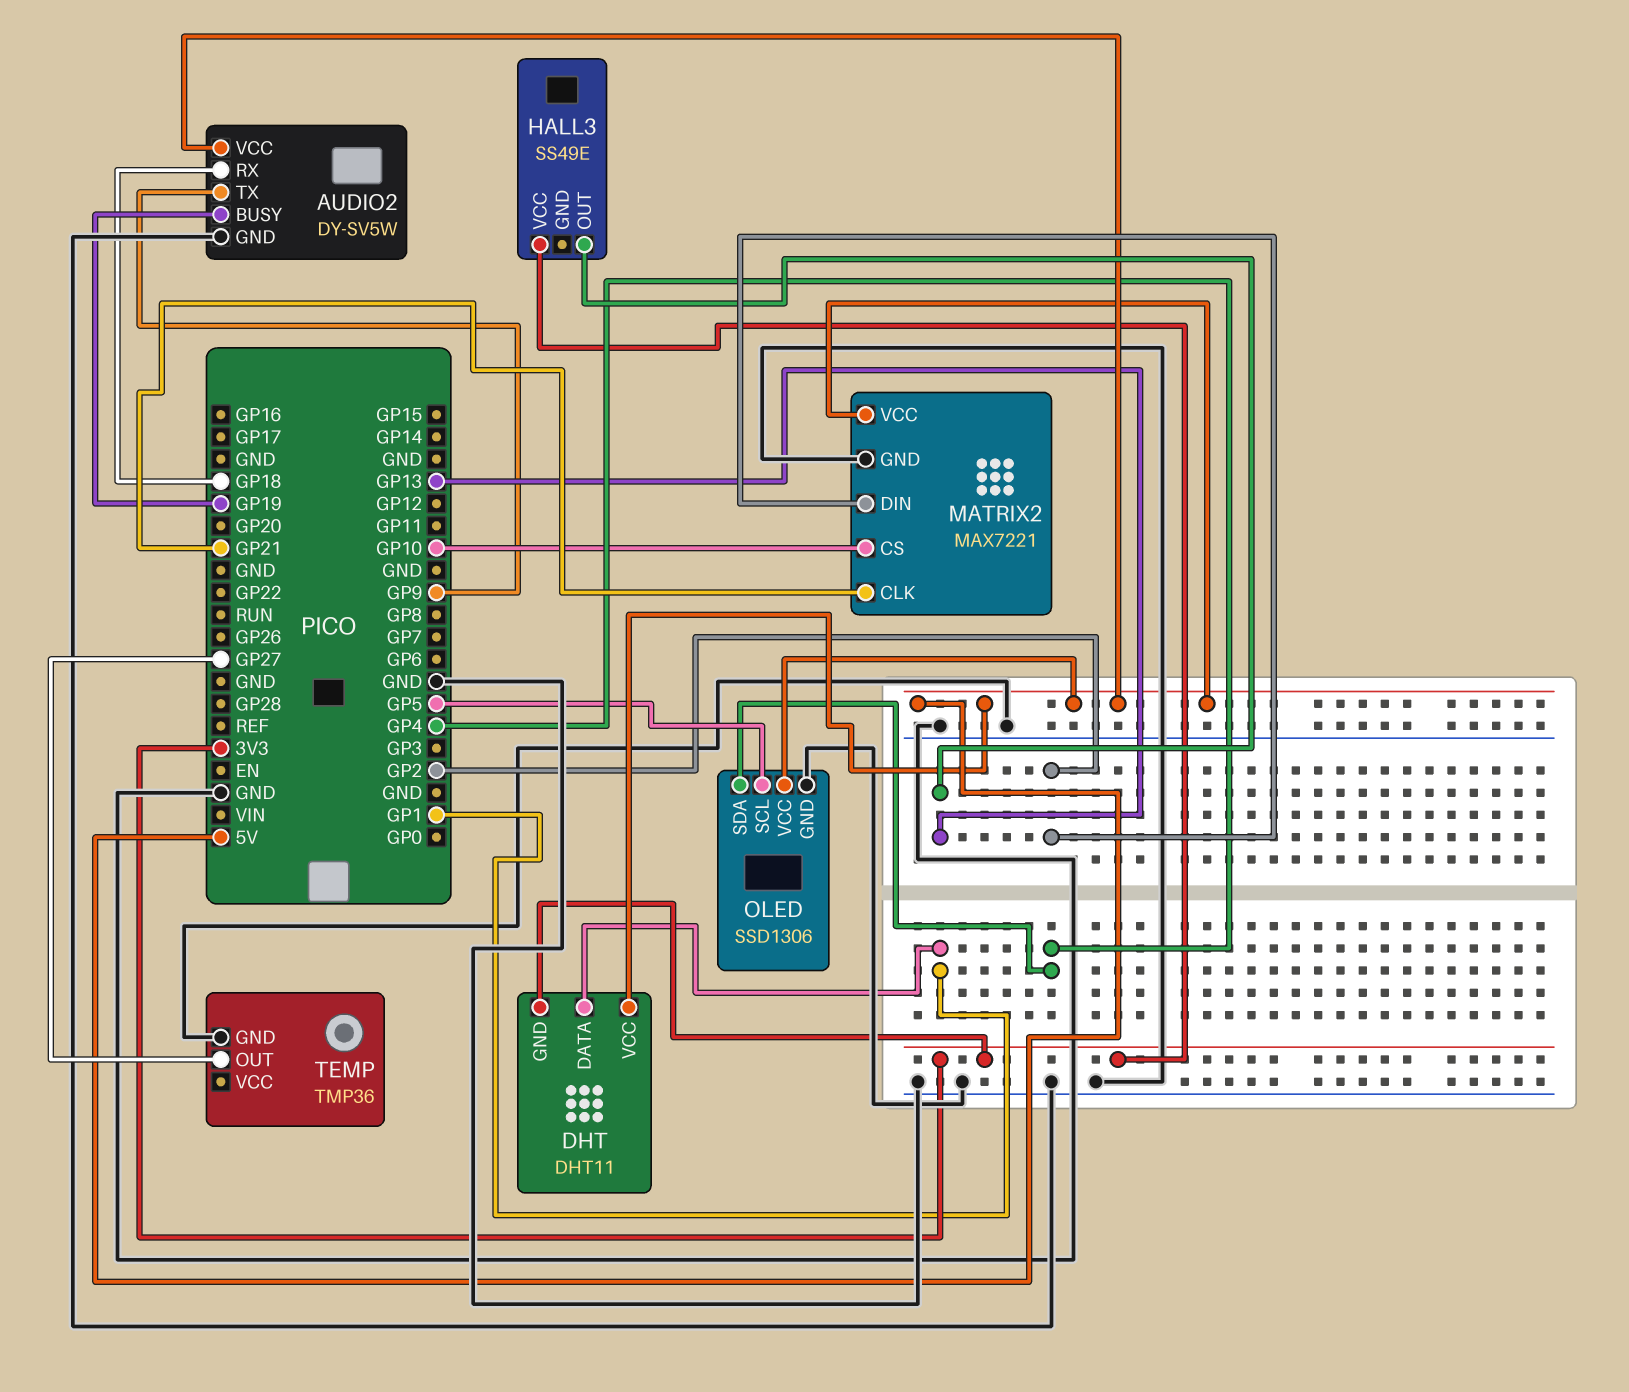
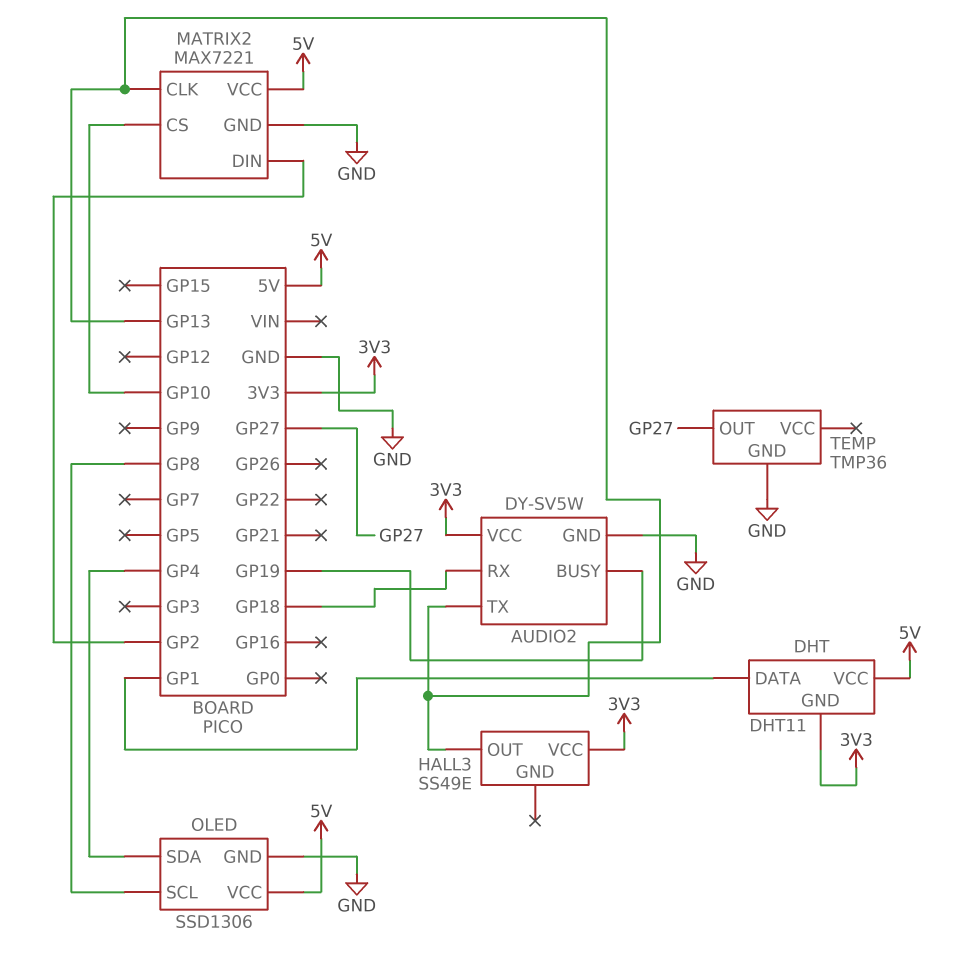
AUDIO2 pin TX: GP9 -> GP13
AUDIO2 pin VCC: 5V -> 3V3
MATRIX2 pin CLK: GP21 -> GP13
OLED pin SCL: GP5 -> GP8

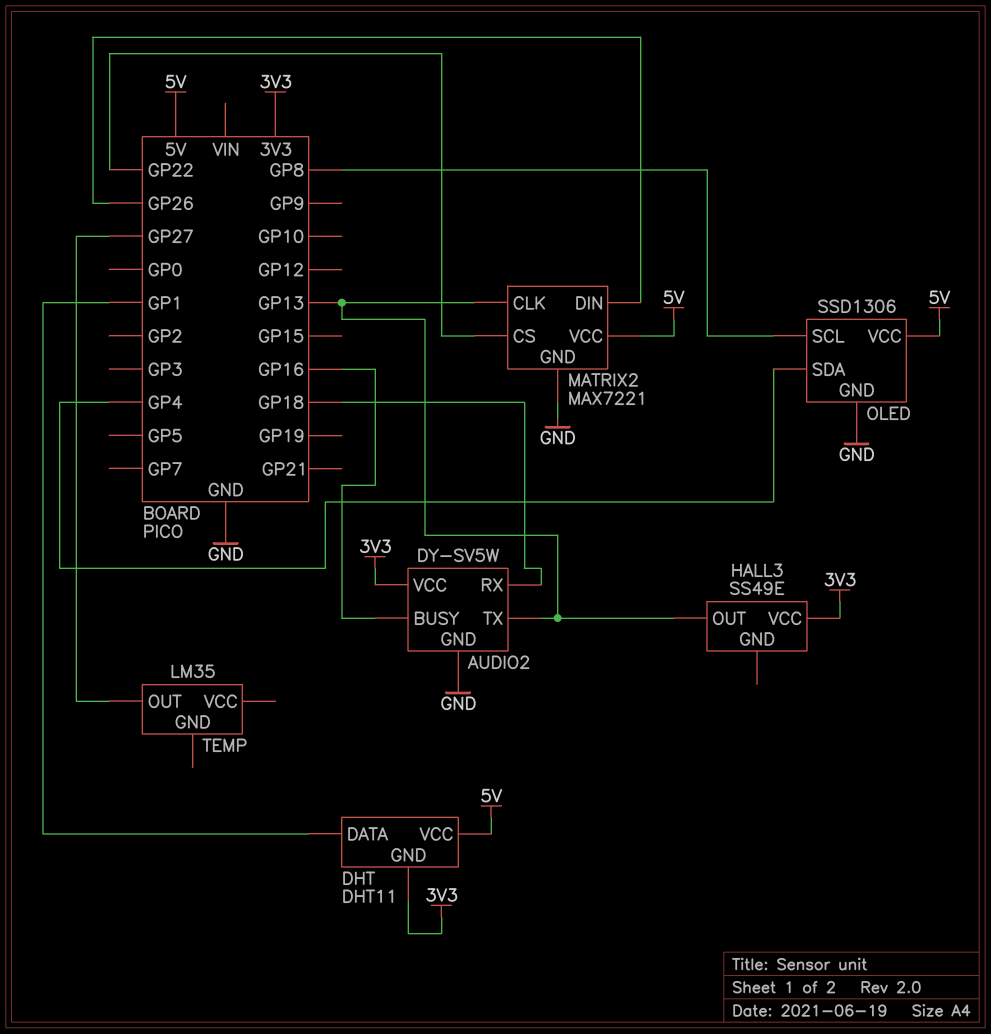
AUDIO2 pin BUSY: GP19 -> GP16
MATRIX2 pin CS: GP10 -> GP22
MATRIX2 pin DIN: GP2 -> GP26
TEMP: TMP36 -> LM35
TEMP pin GND: GND -> none

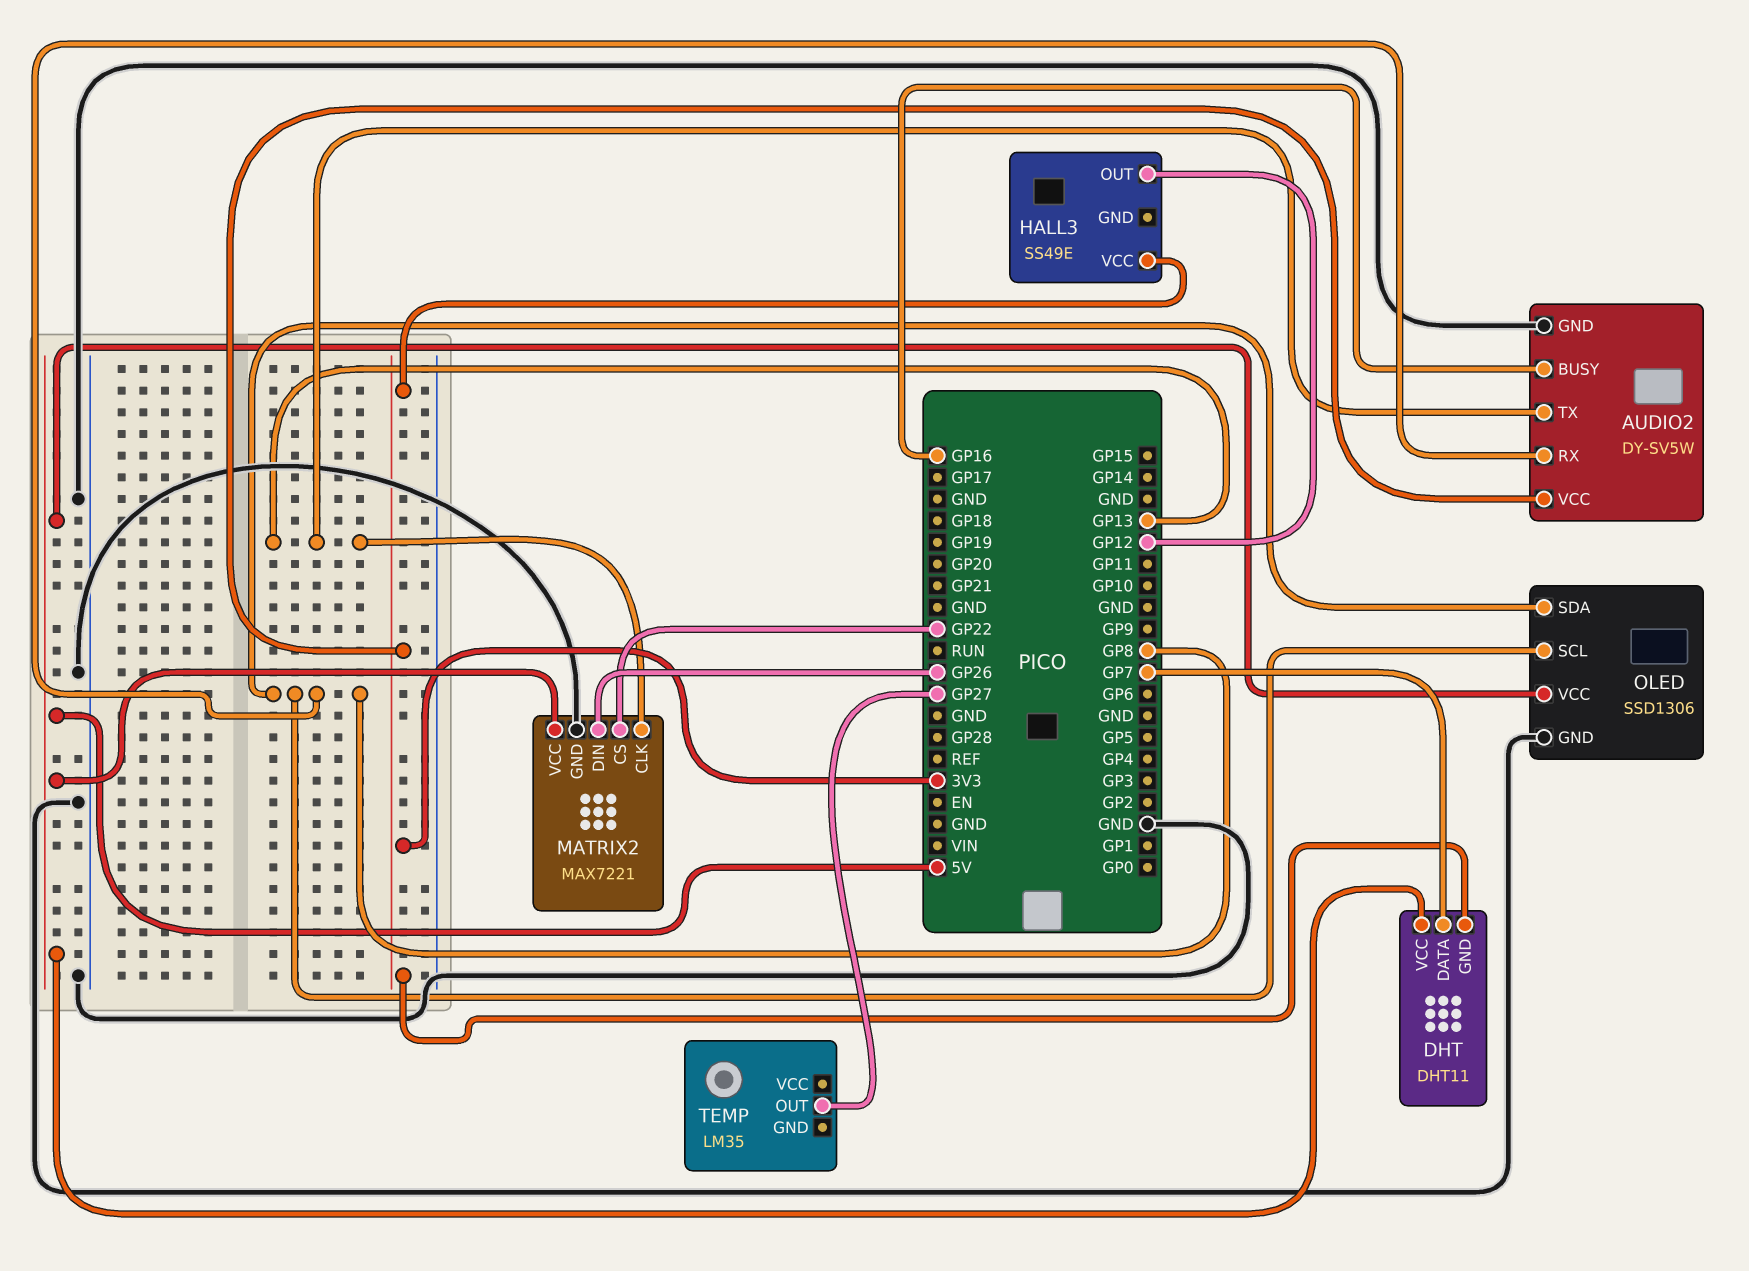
AUDIO2 pin RX: GP18 -> GP8
DHT pin DATA: GP1 -> GP7
HALL3 pin OUT: GP13 -> GP12
OLED pin SDA: GP4 -> GP8

